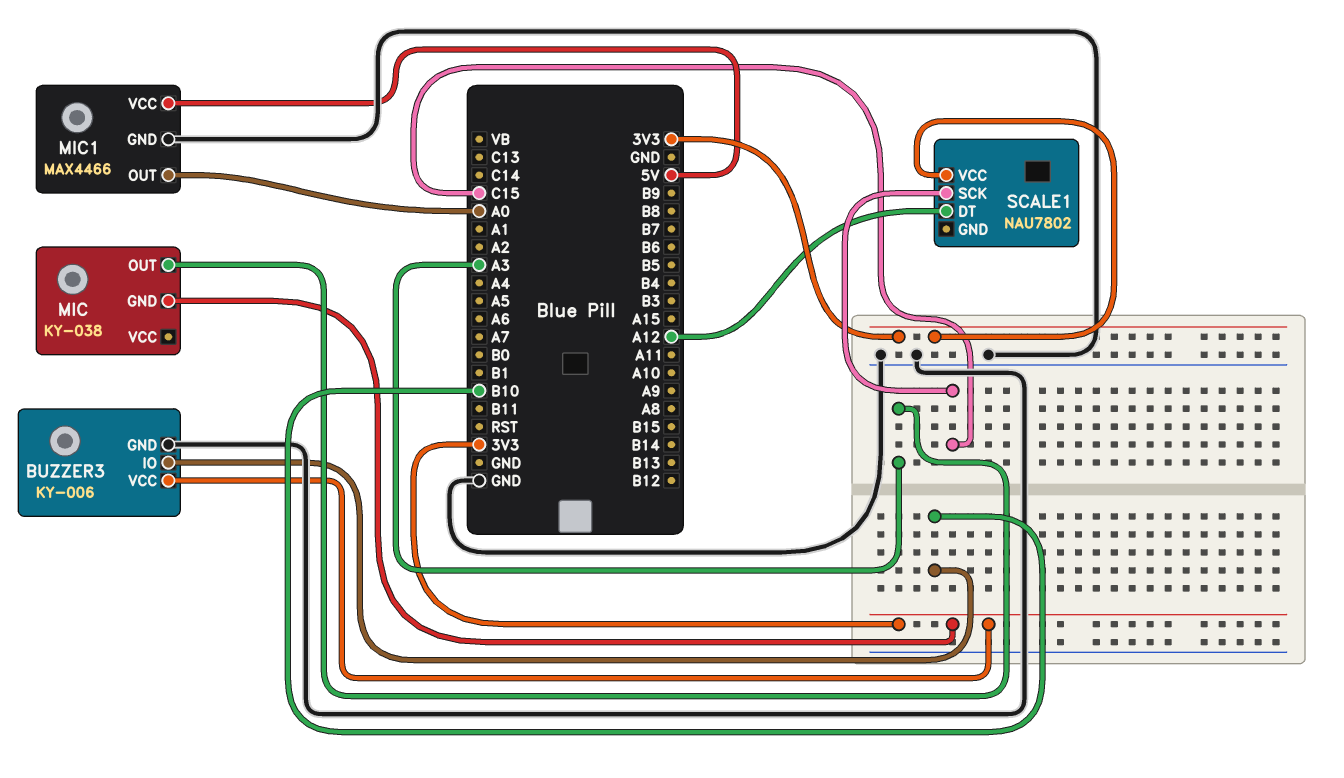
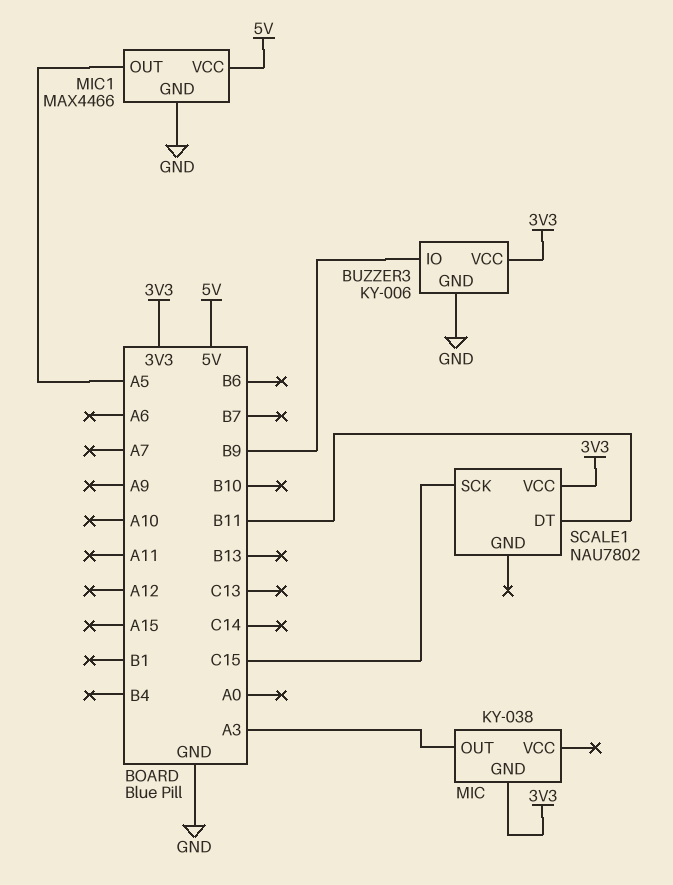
BUZZER3 pin IO: B10 -> B9
MIC1 pin OUT: A0 -> A5
SCALE1 pin DT: A12 -> B11

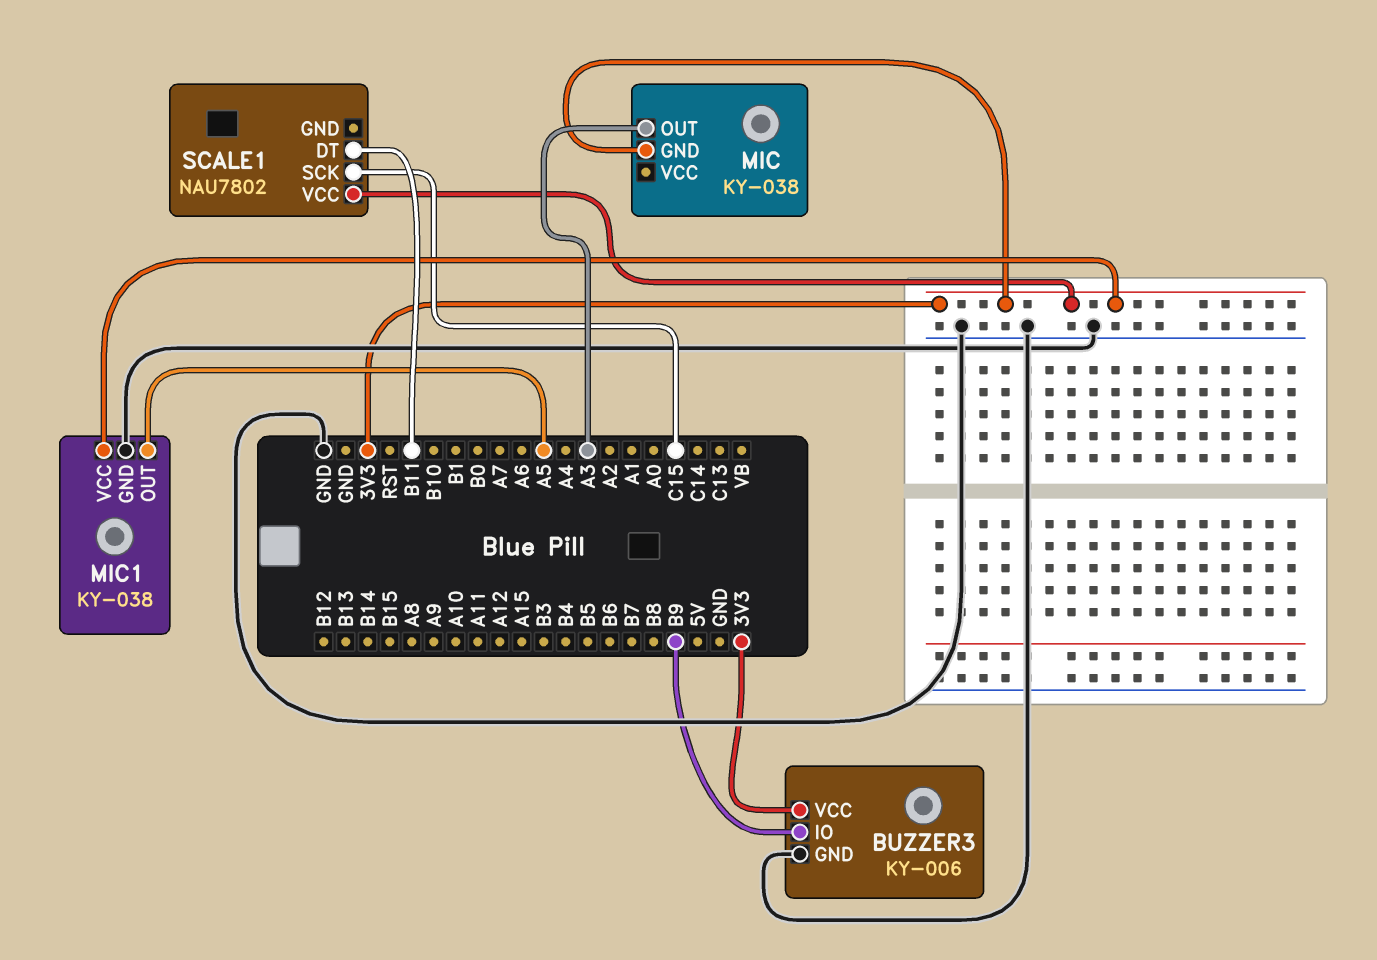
MIC1: MAX4466 -> KY-038
MIC1 pin VCC: 5V -> 3V3

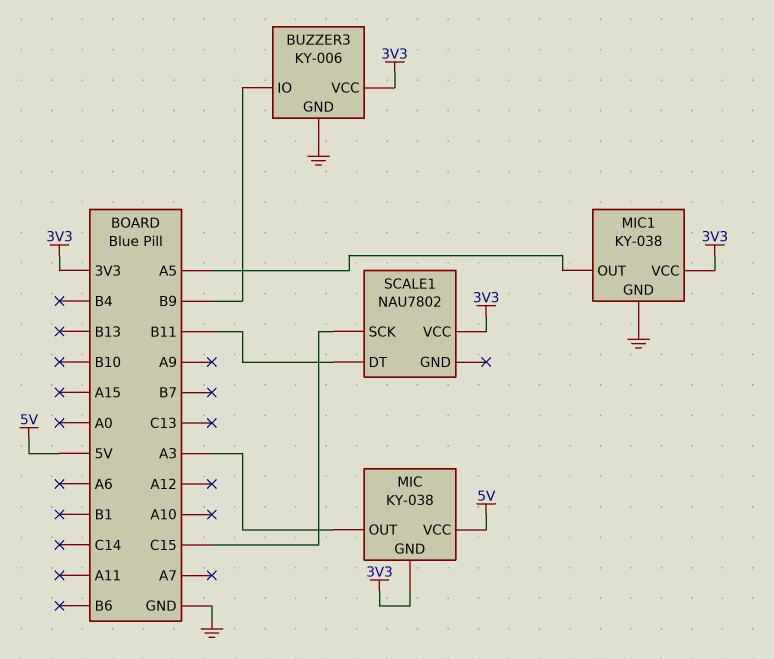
MIC pin VCC: none -> 5V

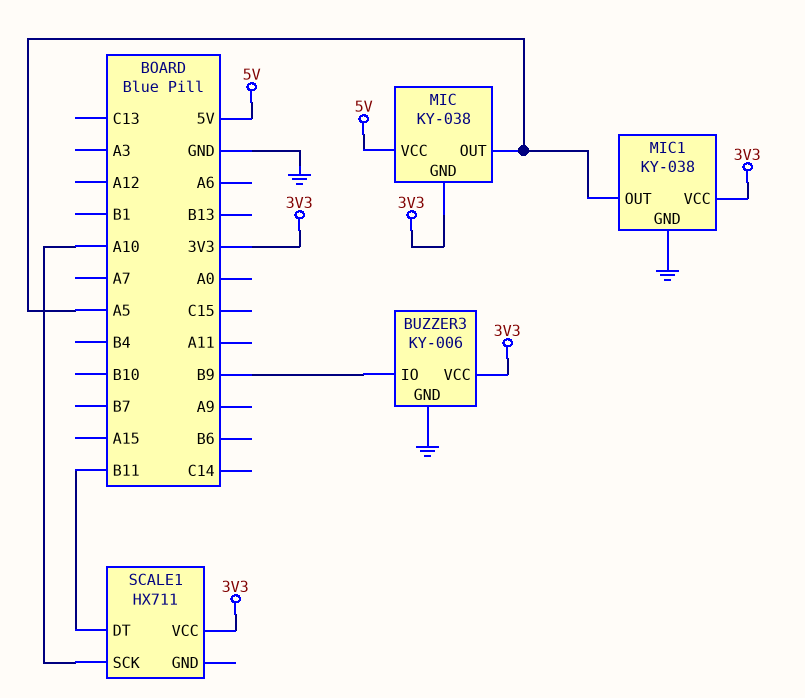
MIC pin OUT: A3 -> A5
SCALE1: NAU7802 -> HX711
SCALE1 pin SCK: C15 -> A10

